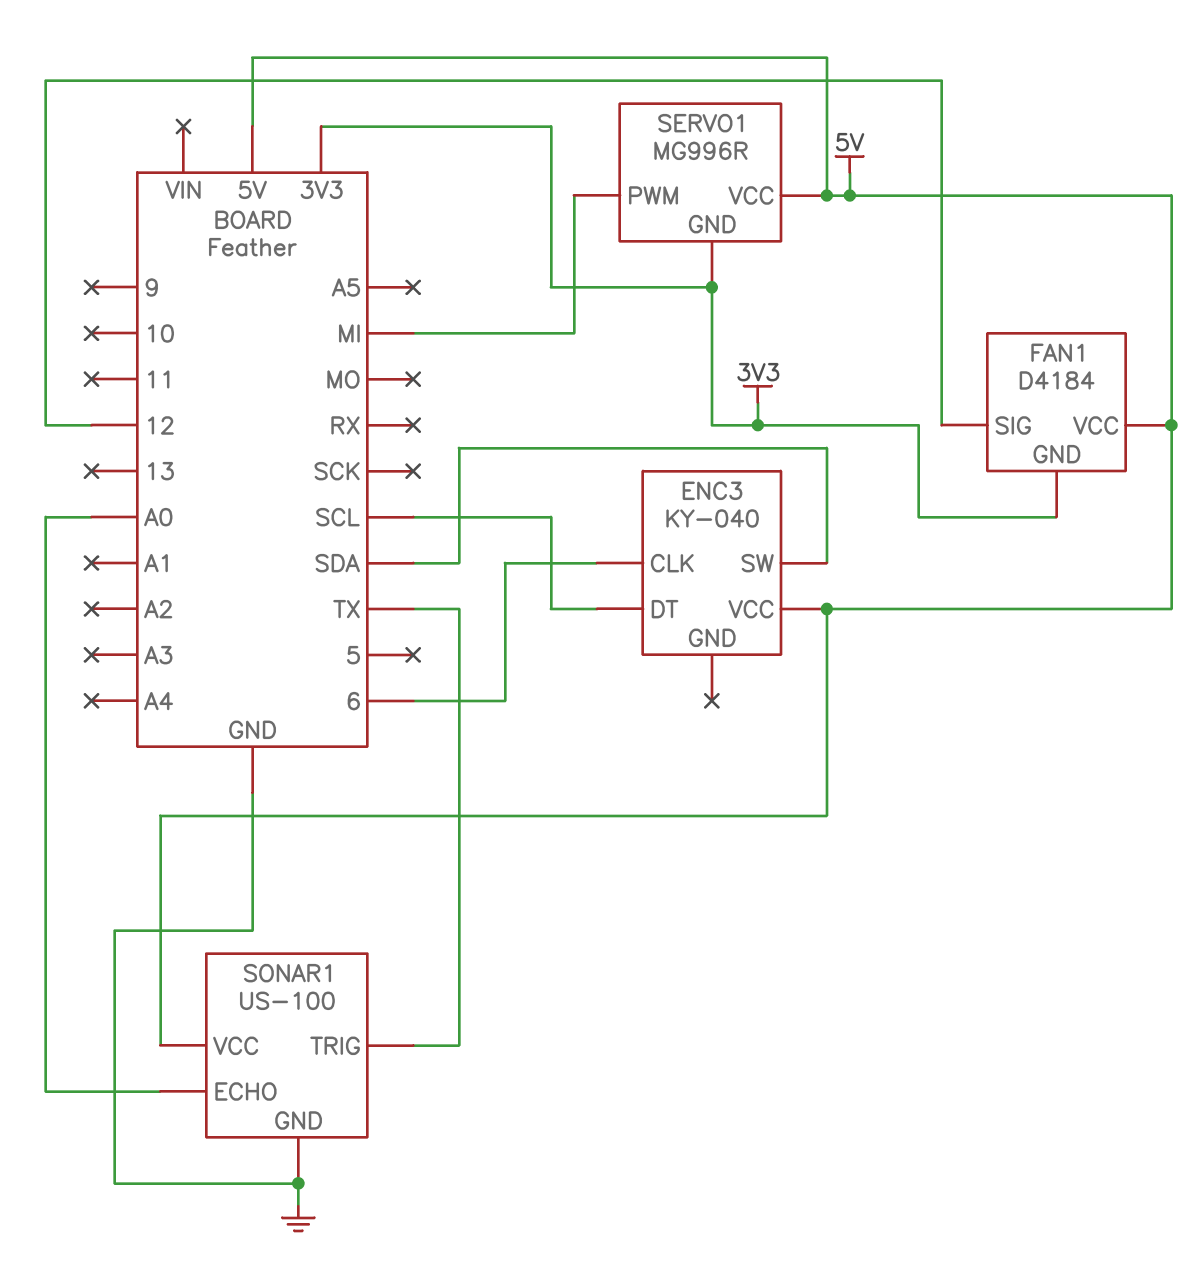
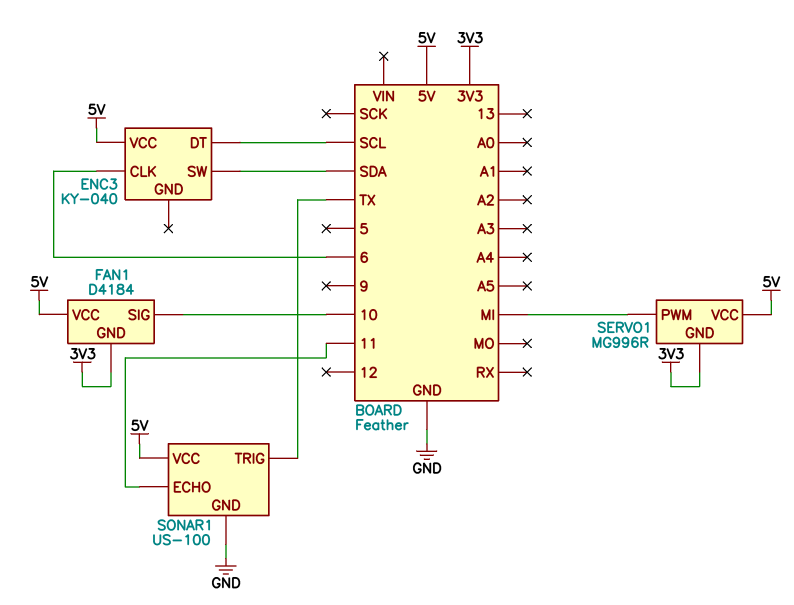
FAN1 pin SIG: 12 -> 10
SONAR1 pin ECHO: A0 -> 11

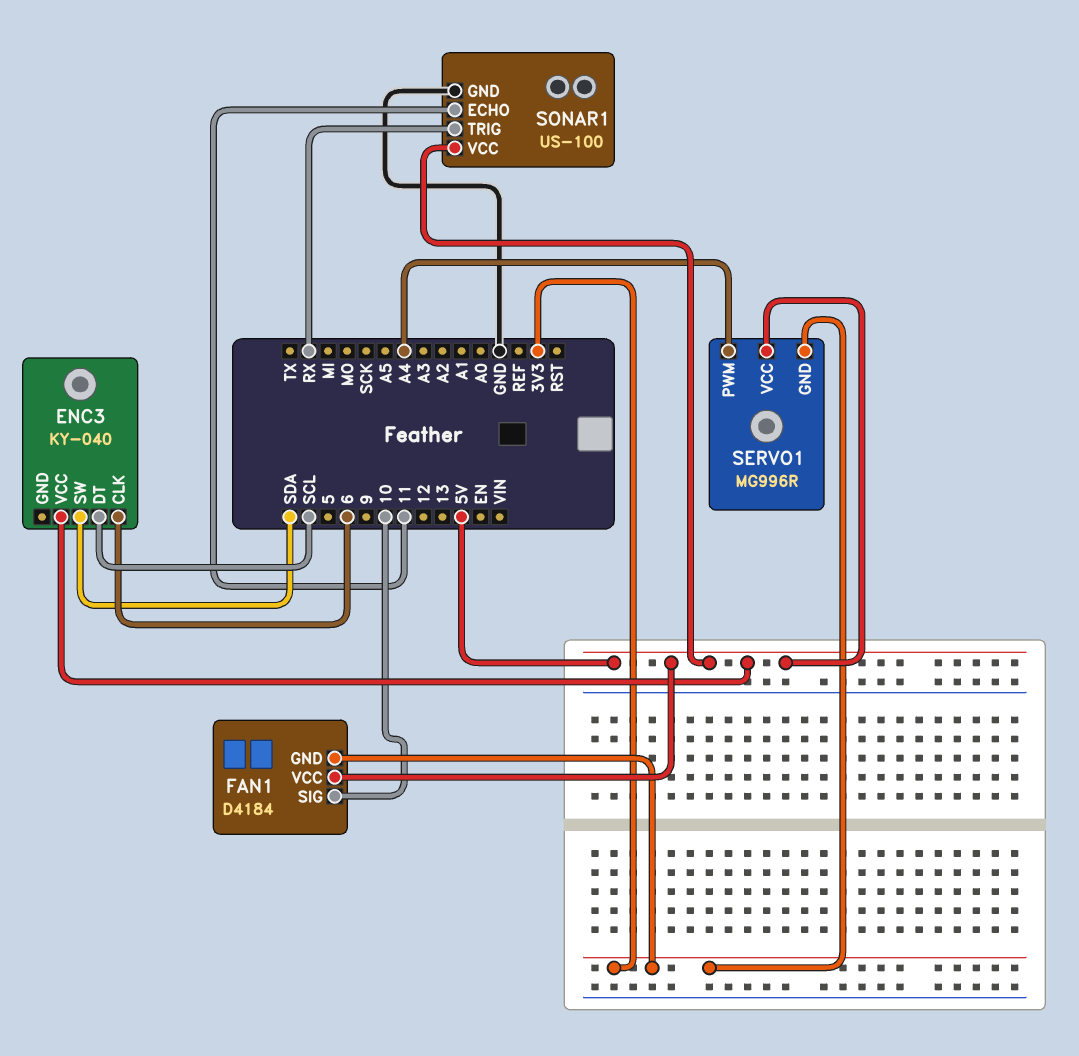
SERVO1 pin PWM: MI -> A4
SONAR1 pin TRIG: TX -> RX

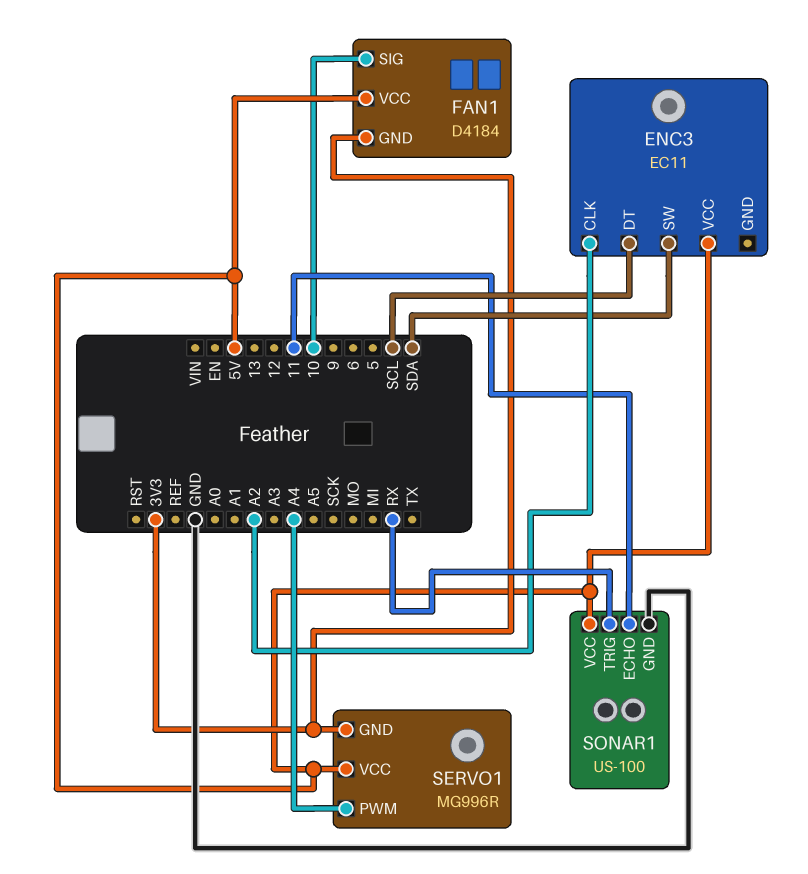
ENC3: KY-040 -> EC11
ENC3 pin CLK: 6 -> A2

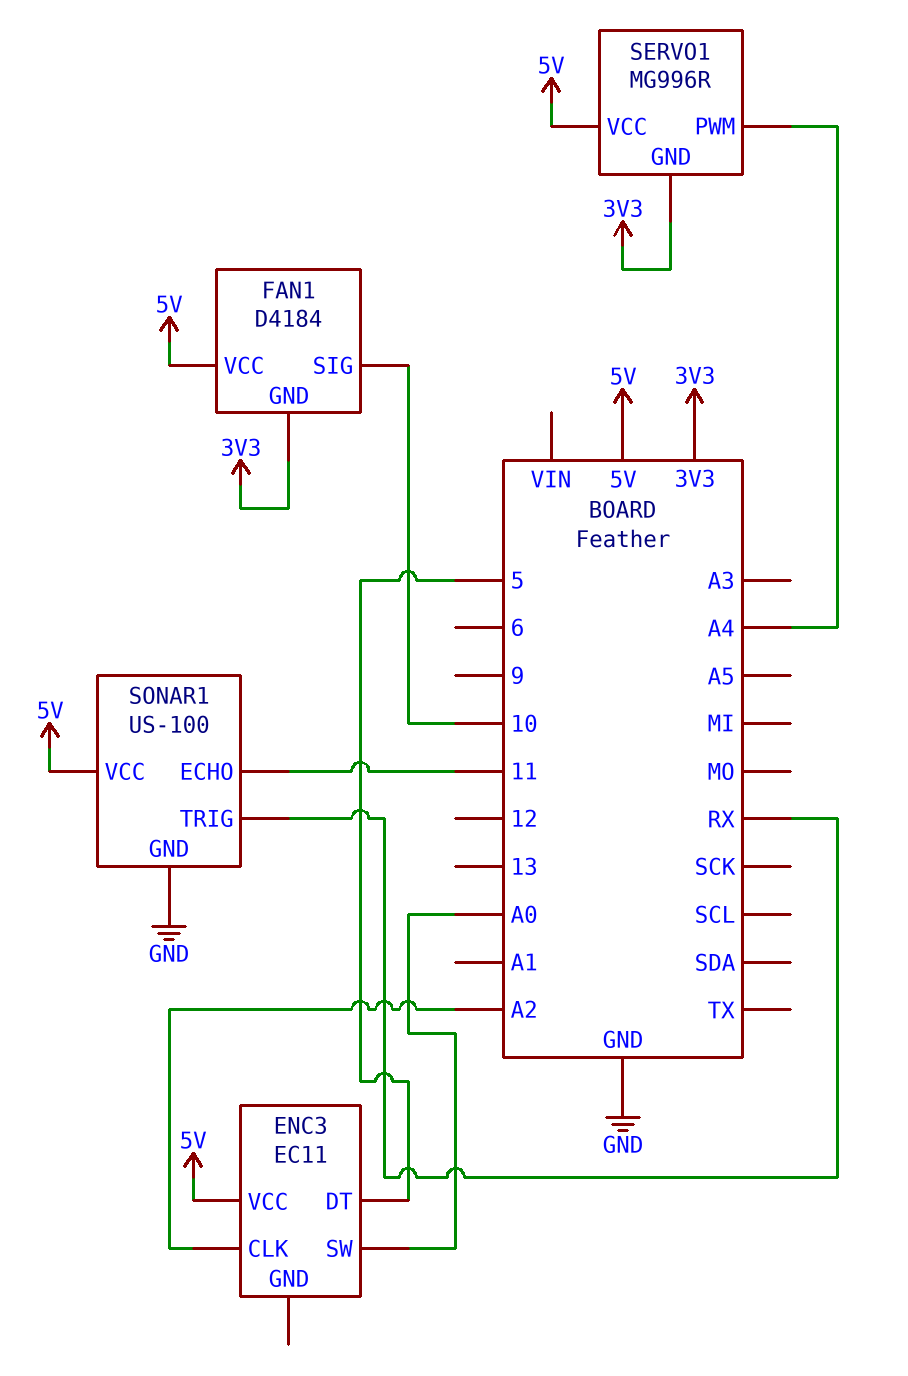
ENC3 pin DT: SCL -> 5
ENC3 pin SW: SDA -> A0

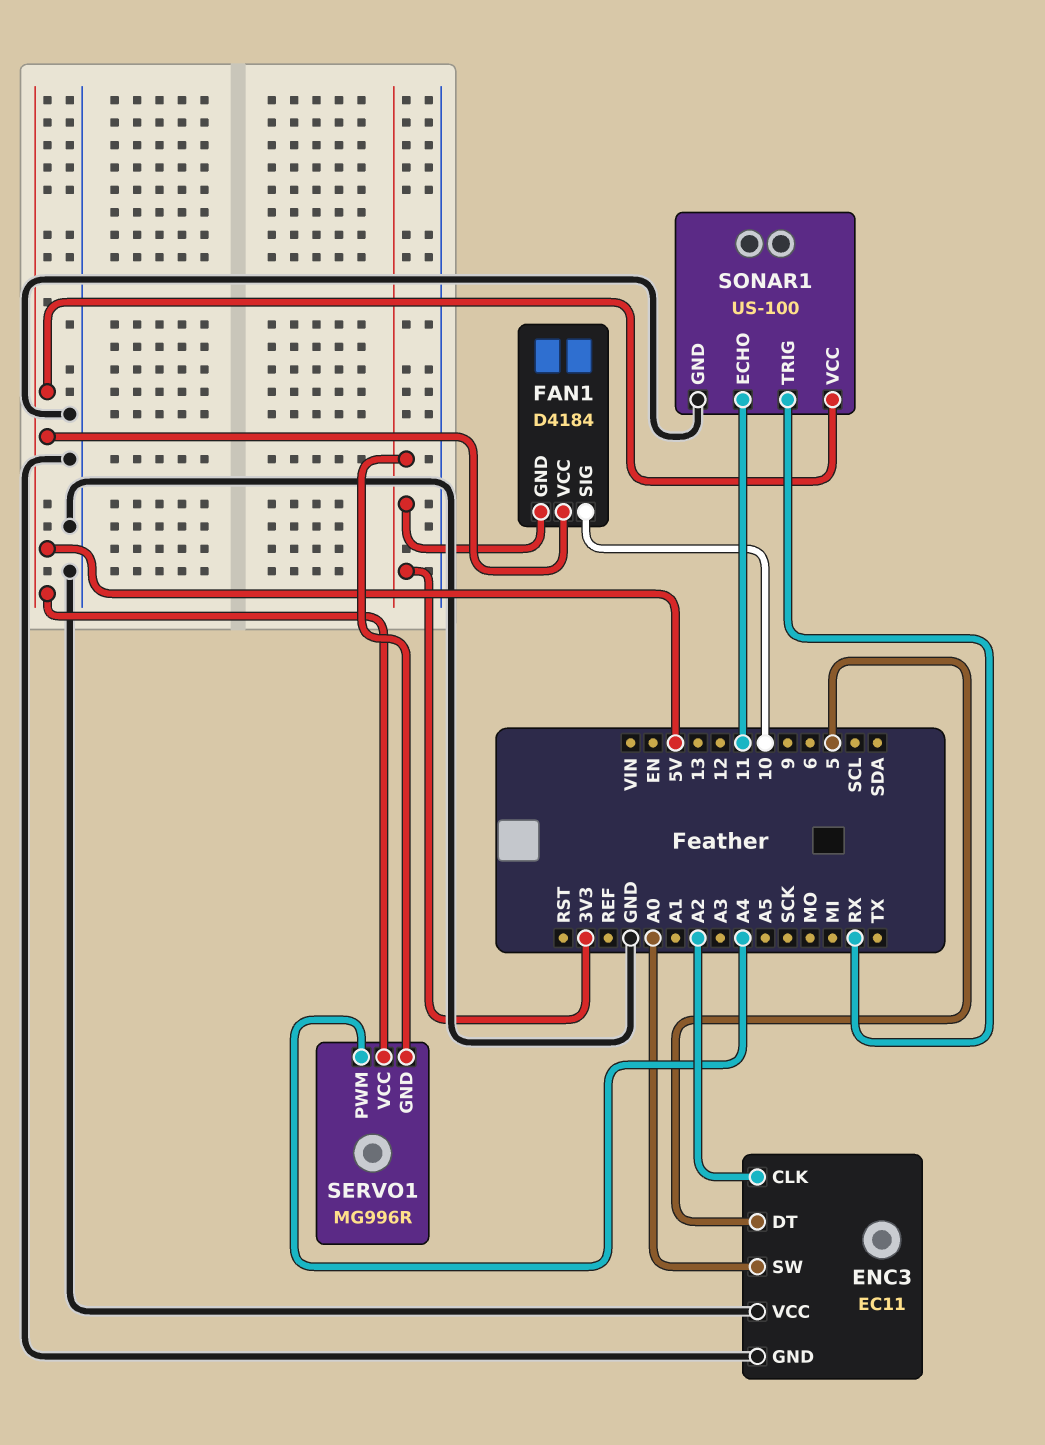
ENC3 pin GND: none -> GND
ENC3 pin VCC: 5V -> GND

